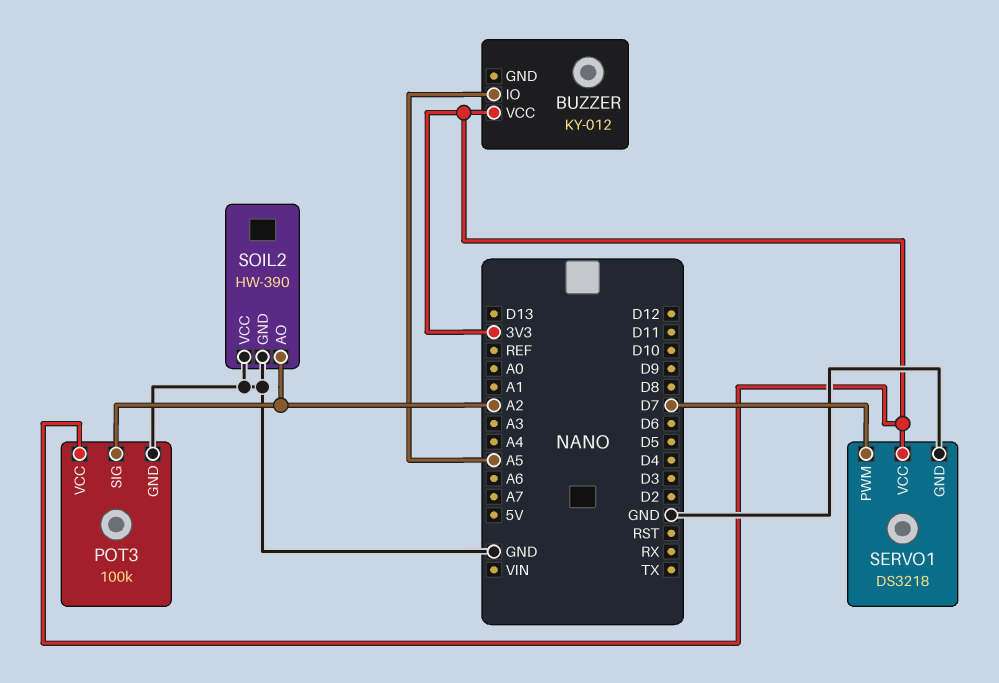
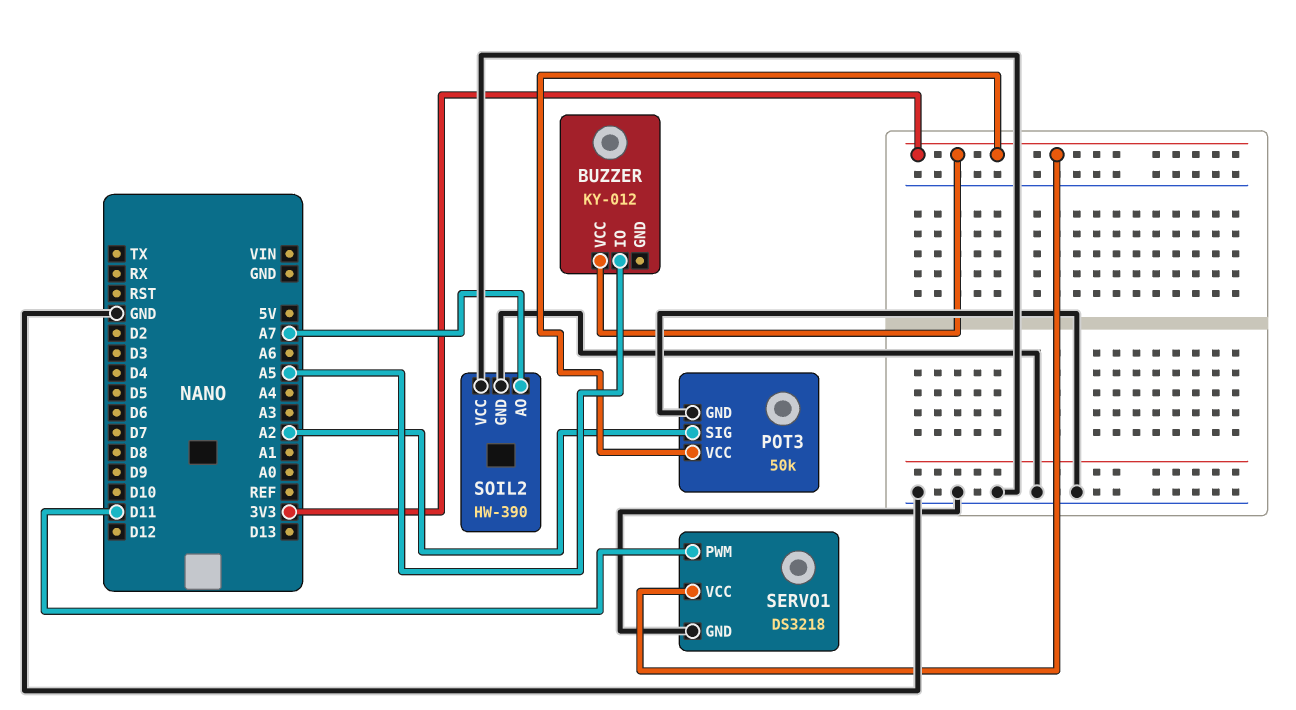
POT3: 100k -> 50k
SERVO1 pin PWM: D7 -> D11
SOIL2 pin AO: A2 -> A7

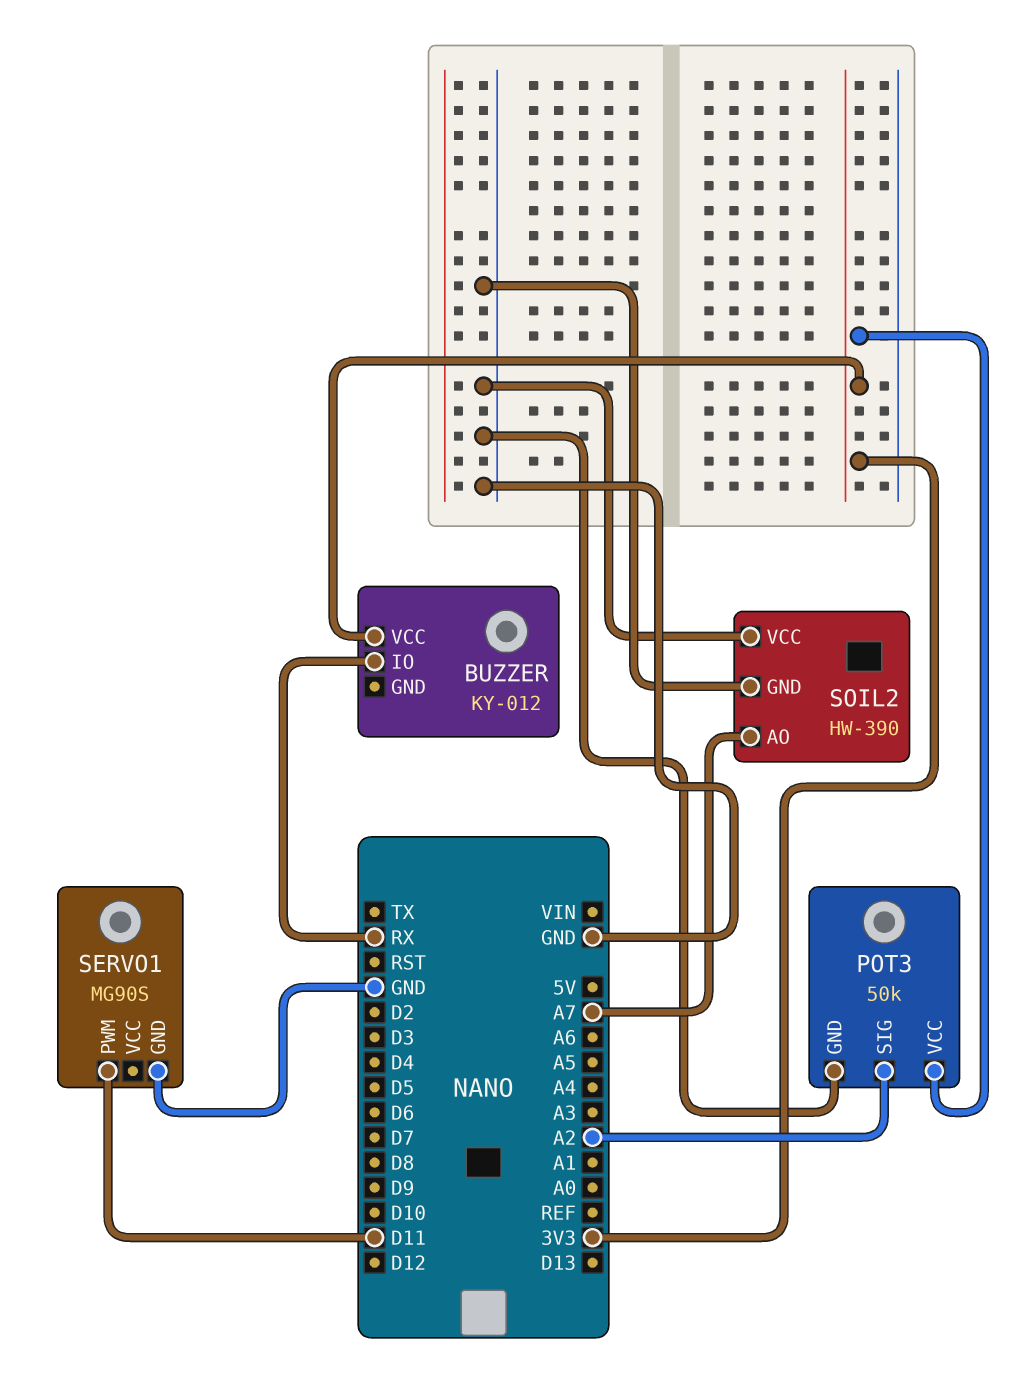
BUZZER pin IO: A5 -> RX
SERVO1: DS3218 -> MG90S
SERVO1 pin VCC: 3V3 -> none

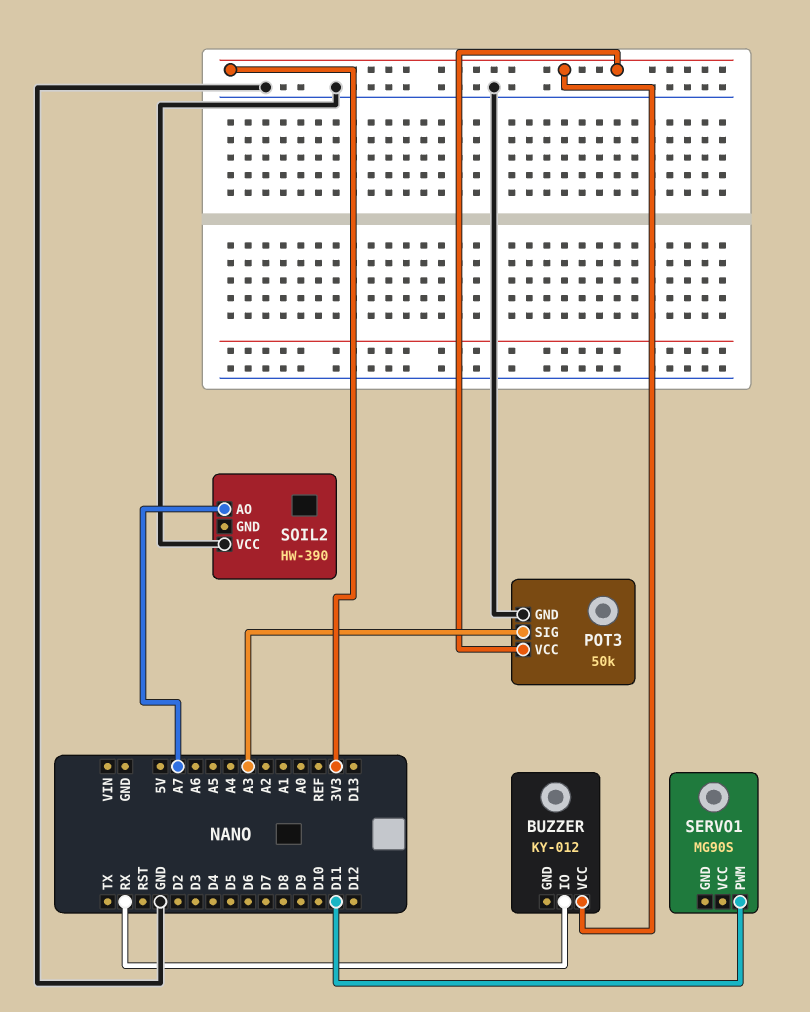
POT3 pin SIG: A2 -> A3
SERVO1 pin GND: GND -> none
SOIL2 pin GND: GND -> none

